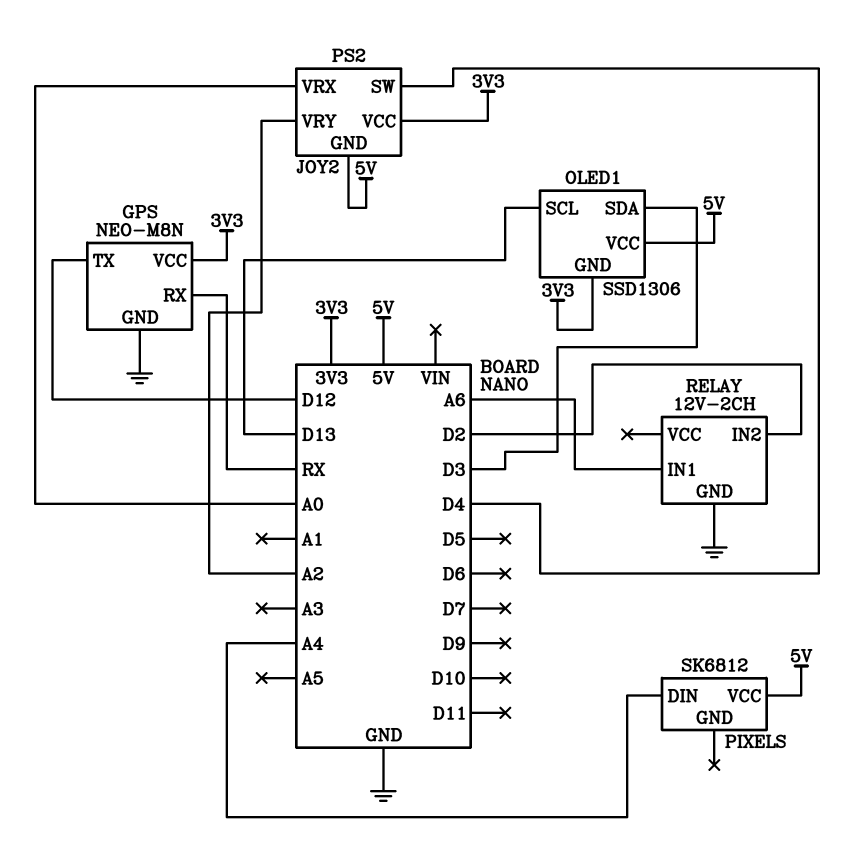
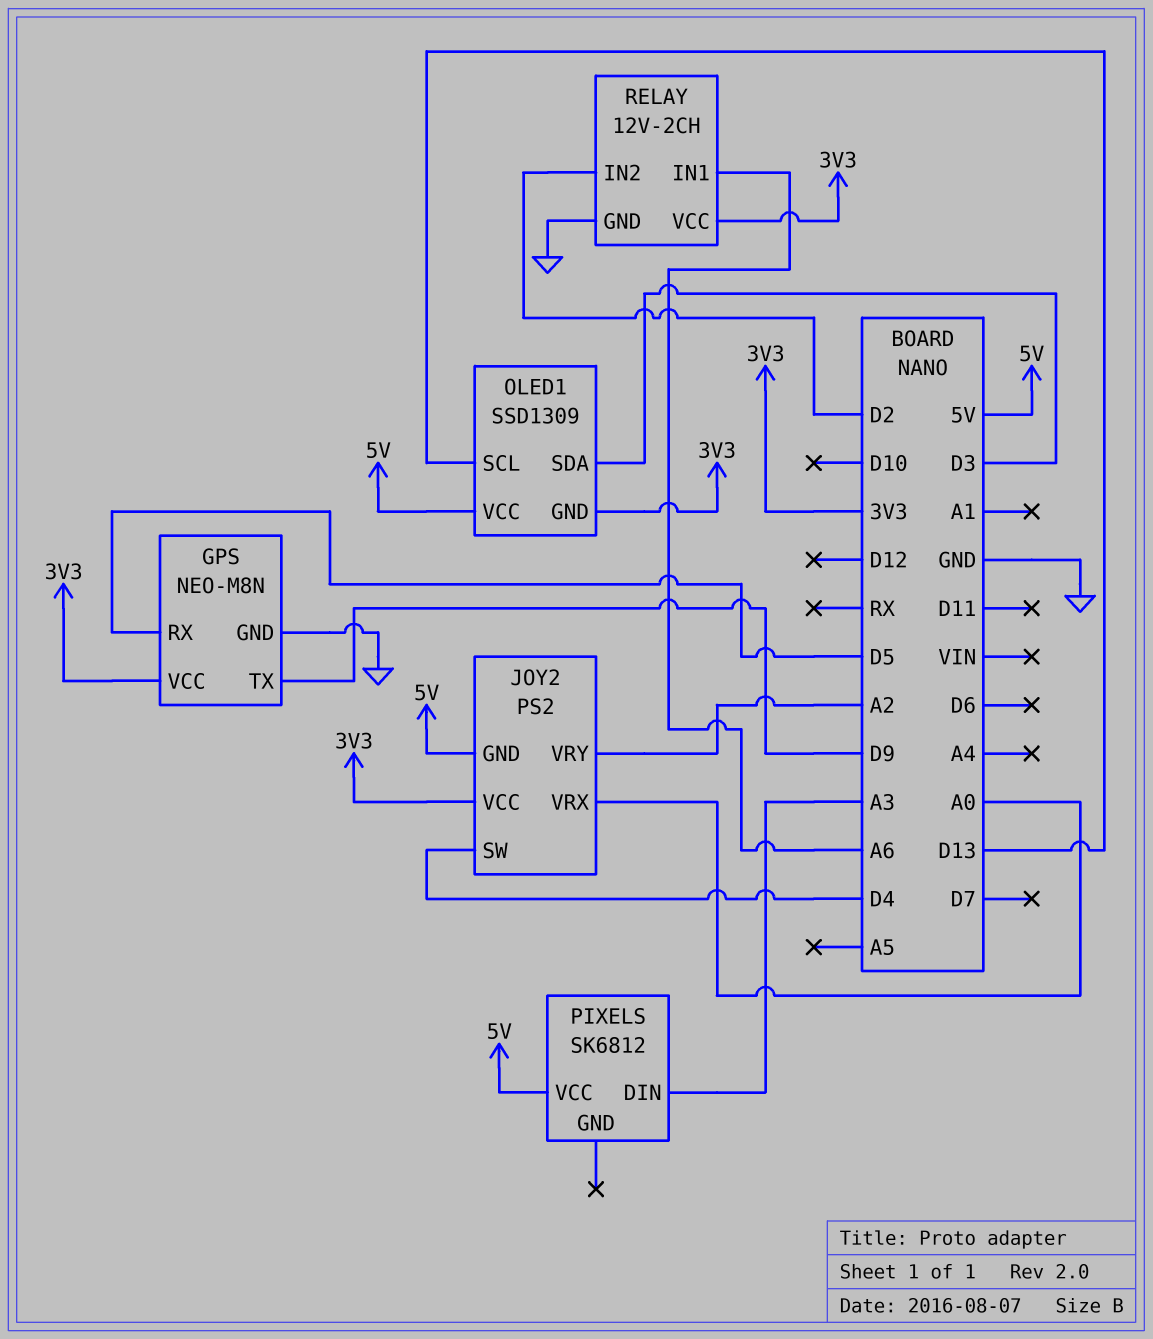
GPS pin RX: RX -> D5
GPS pin TX: D12 -> D9
OLED1: SSD1306 -> SSD1309
PIXELS pin DIN: A4 -> A3
RELAY pin VCC: none -> 3V3

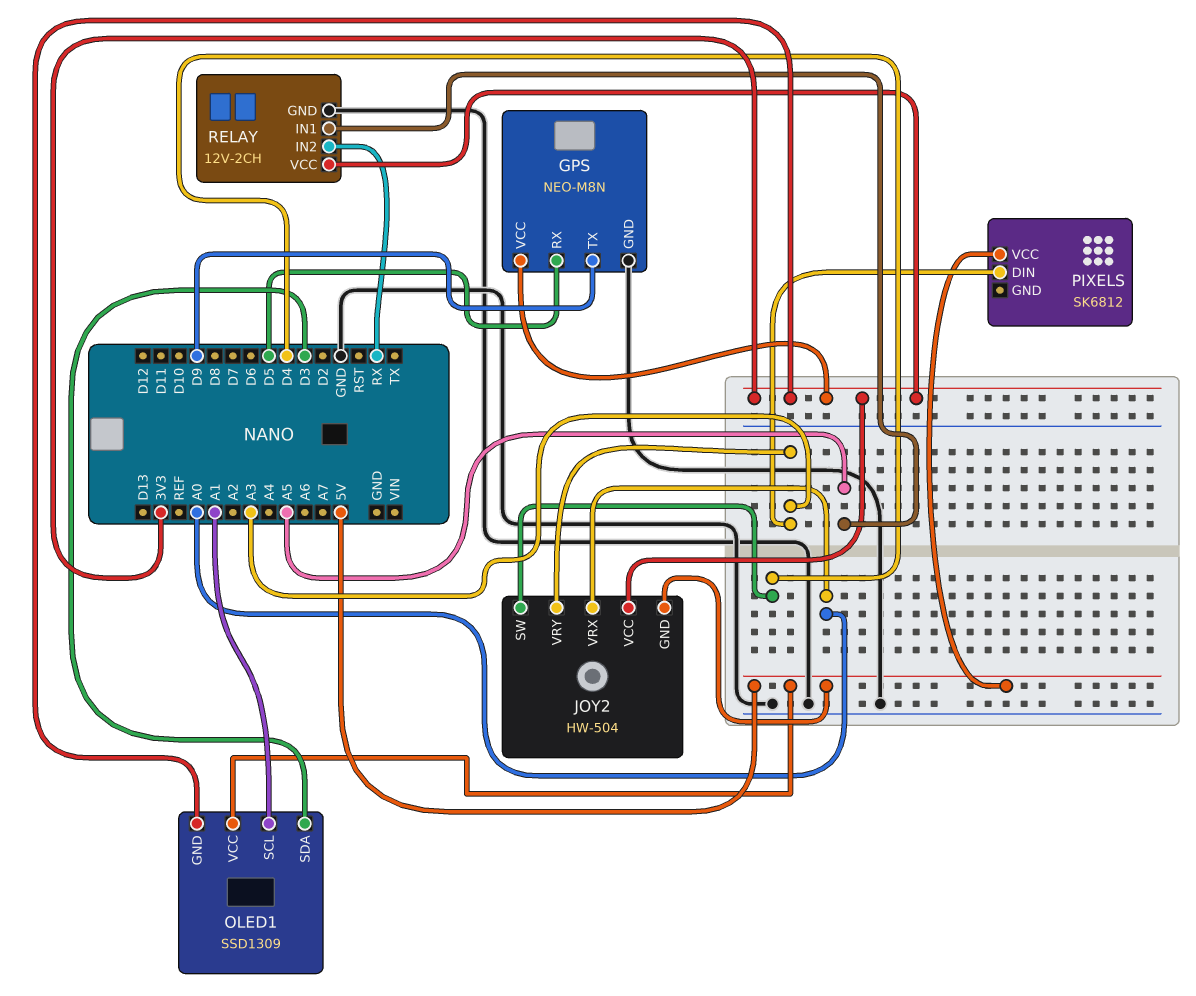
JOY2: PS2 -> HW-504
JOY2 pin VRY: A2 -> A3
OLED1 pin SCL: D13 -> A1
RELAY pin IN1: A6 -> A5
RELAY pin IN2: D2 -> RX

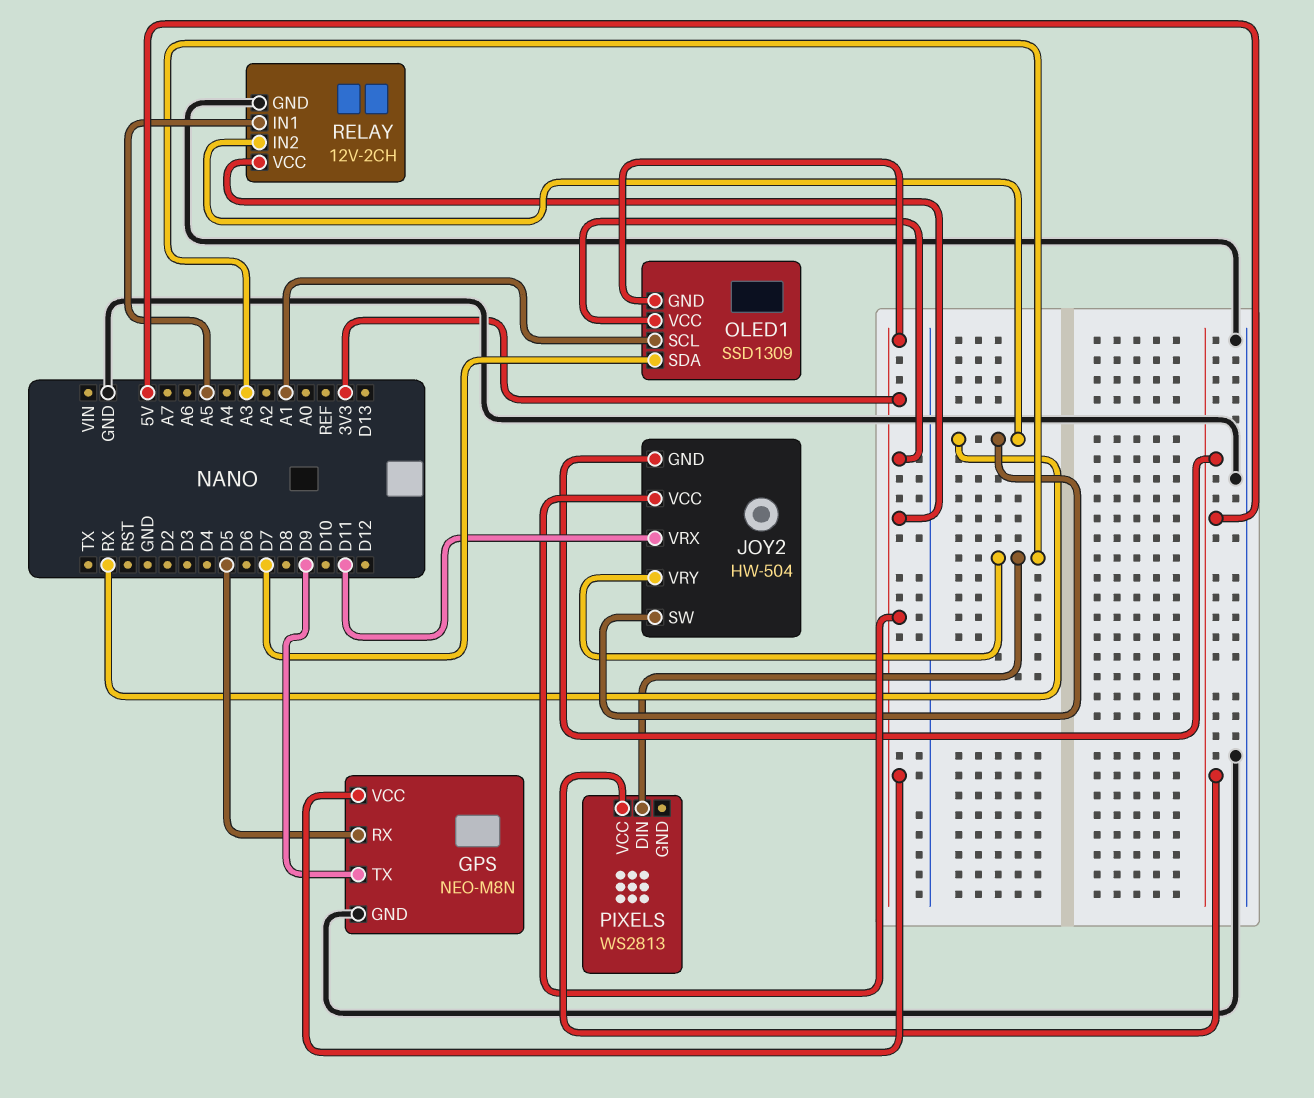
JOY2 pin SW: D4 -> RX
JOY2 pin VRX: A0 -> D11
OLED1 pin SDA: D3 -> D7
OLED1 pin VCC: 5V -> 3V3
PIXELS: SK6812 -> WS2813

